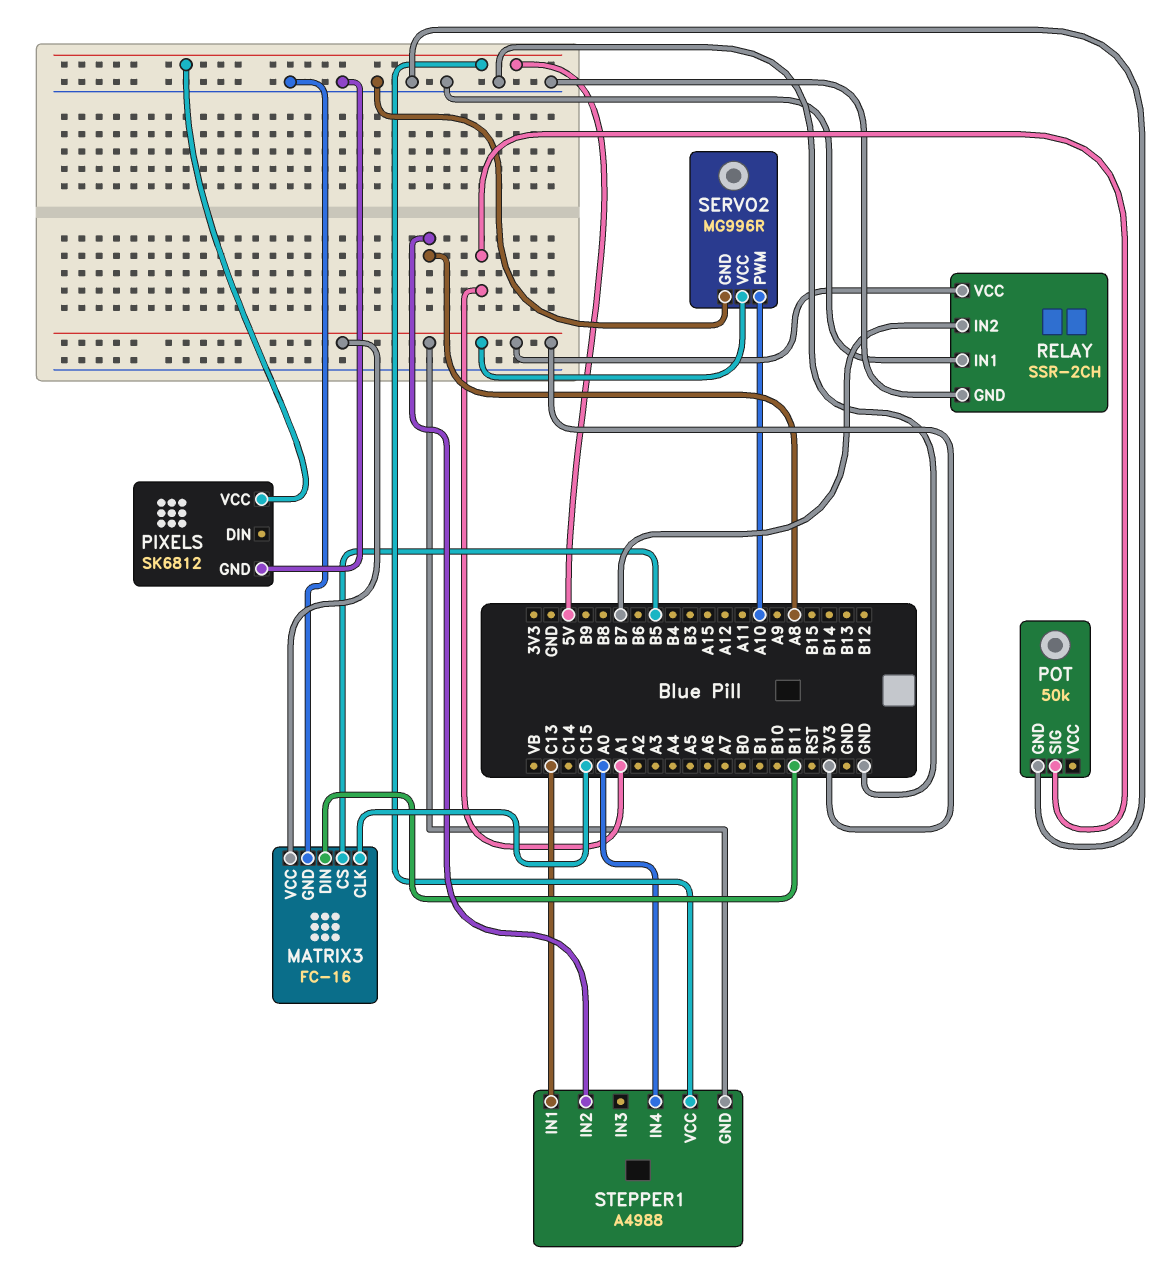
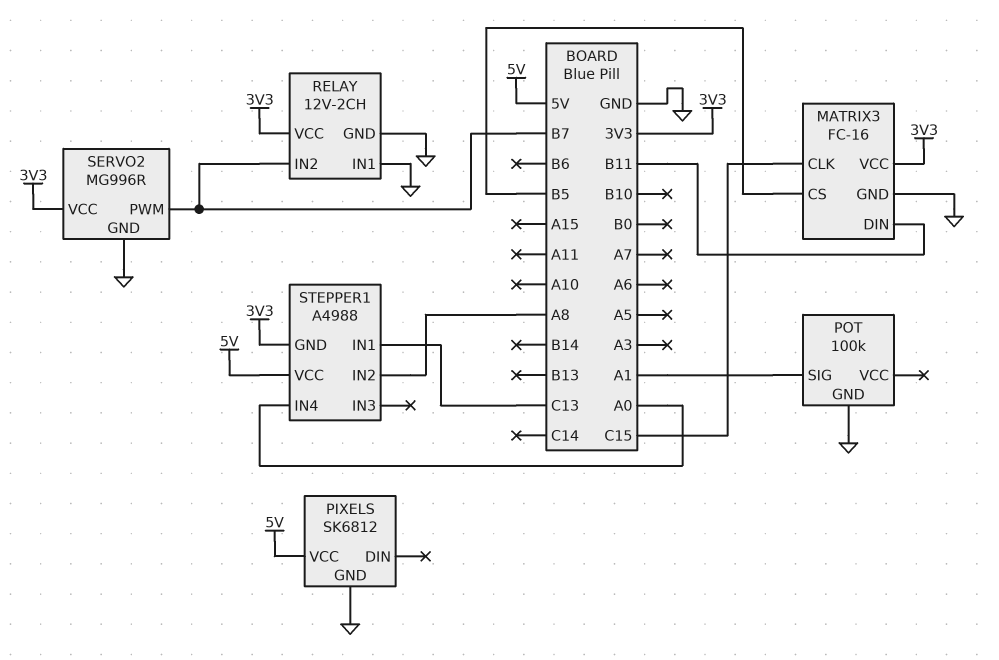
POT: 50k -> 100k
RELAY: SSR-2CH -> 12V-2CH
SERVO2 pin PWM: A10 -> B7

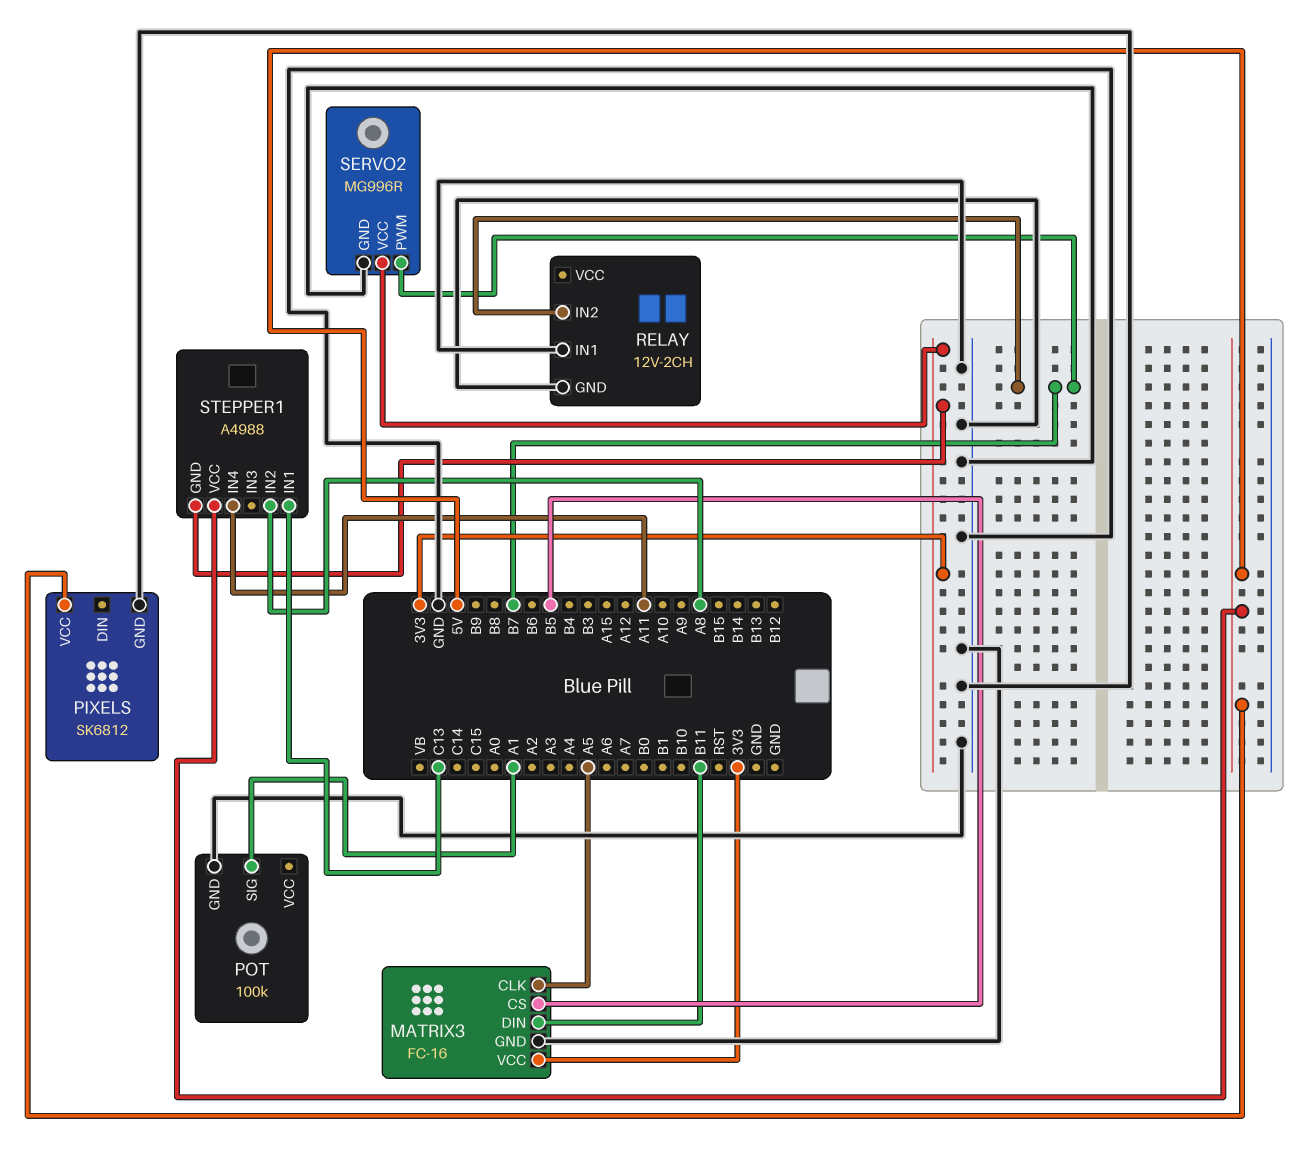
MATRIX3 pin CLK: C15 -> A5
RELAY pin VCC: 3V3 -> none
STEPPER1 pin IN4: A0 -> A11

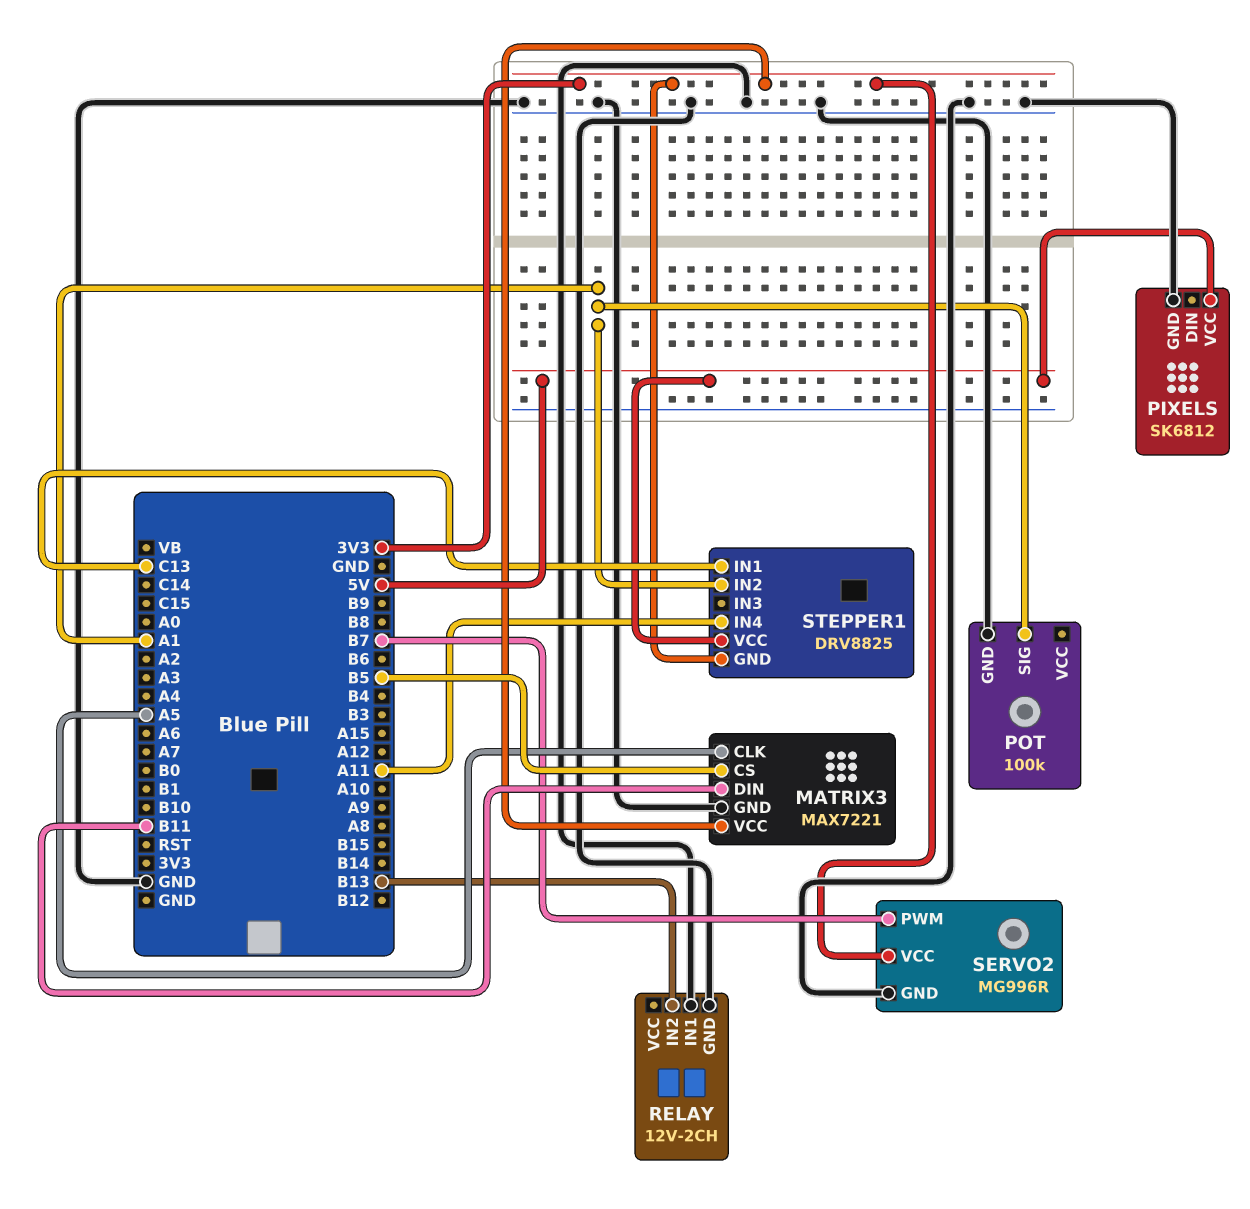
MATRIX3: FC-16 -> MAX7221
RELAY pin IN2: B7 -> B13
STEPPER1: A4988 -> DRV8825
STEPPER1 pin IN2: A8 -> A1

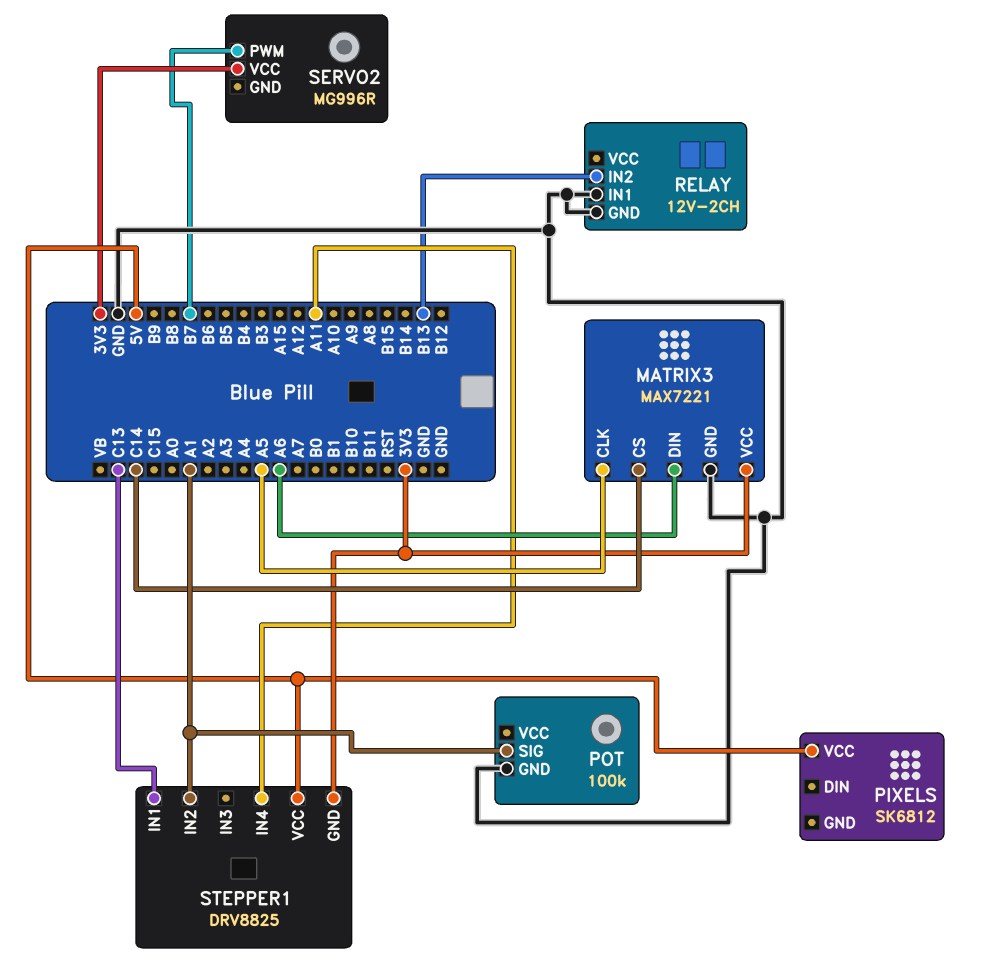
MATRIX3 pin CS: B5 -> C14
MATRIX3 pin DIN: B11 -> A6
PIXELS pin GND: GND -> none
SERVO2 pin GND: GND -> none

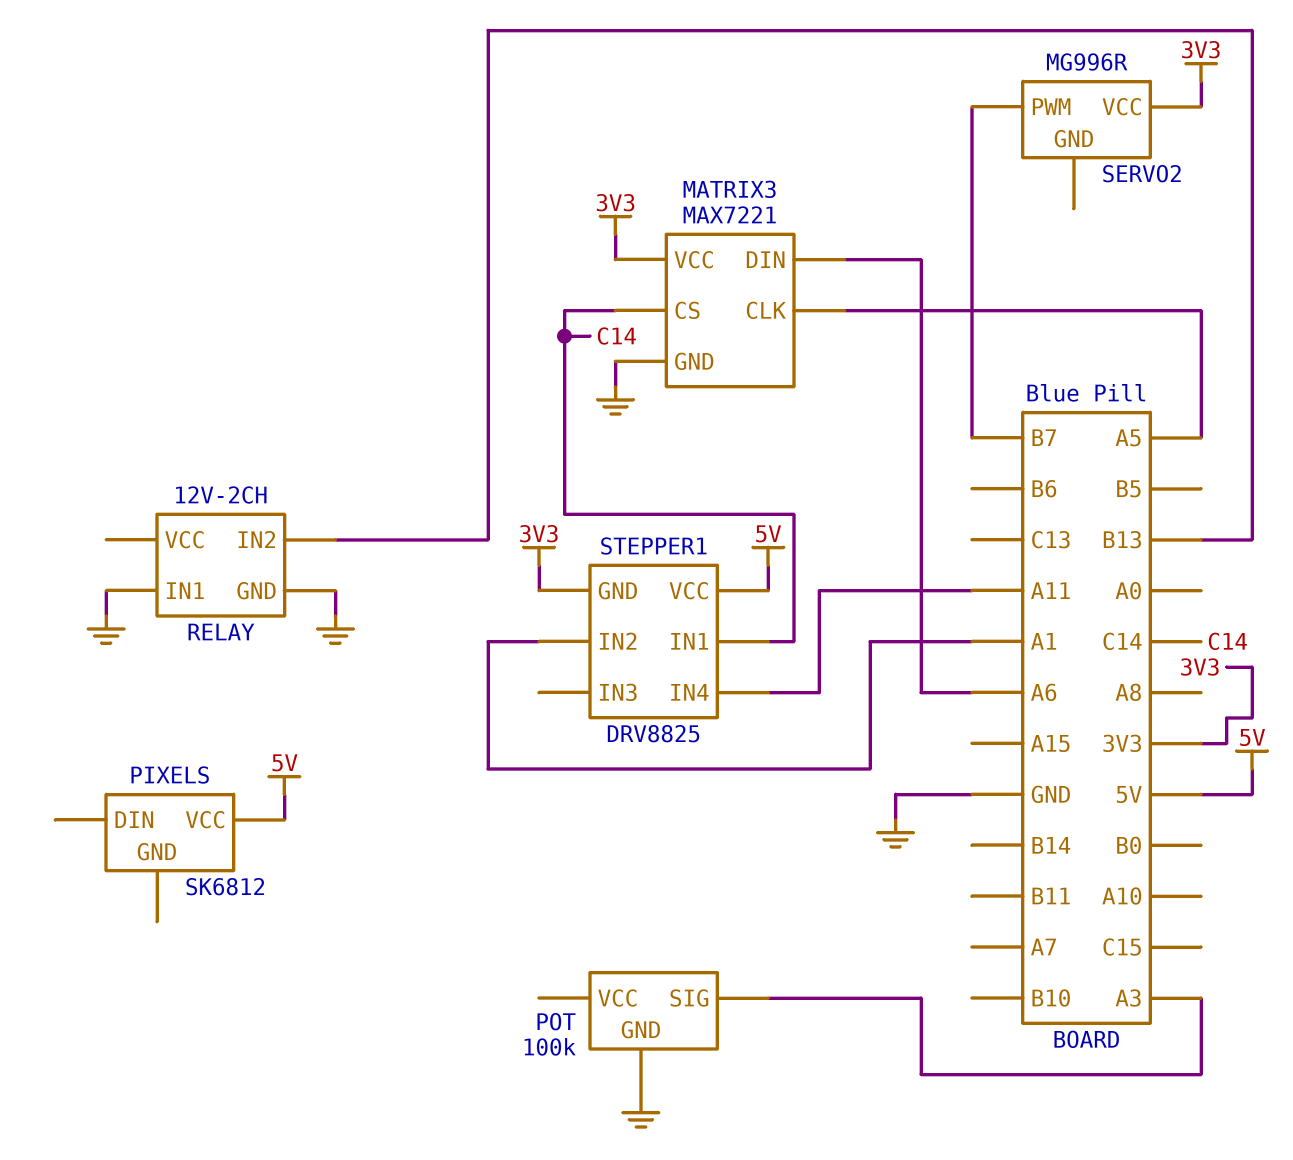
POT pin SIG: A1 -> A3
STEPPER1 pin IN1: C13 -> C14

